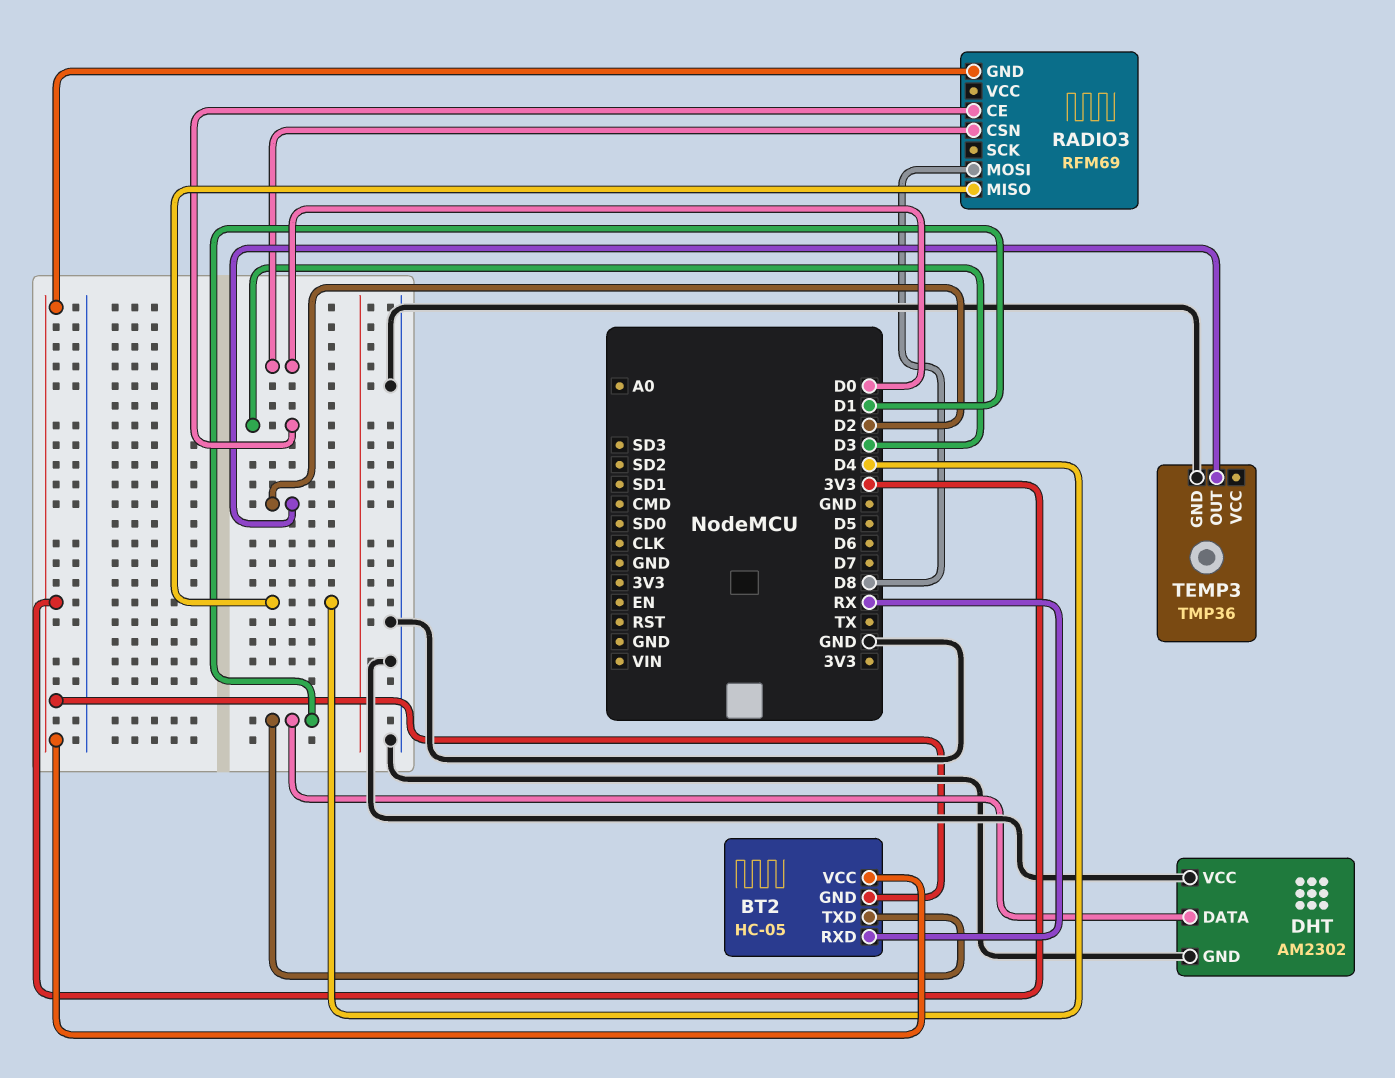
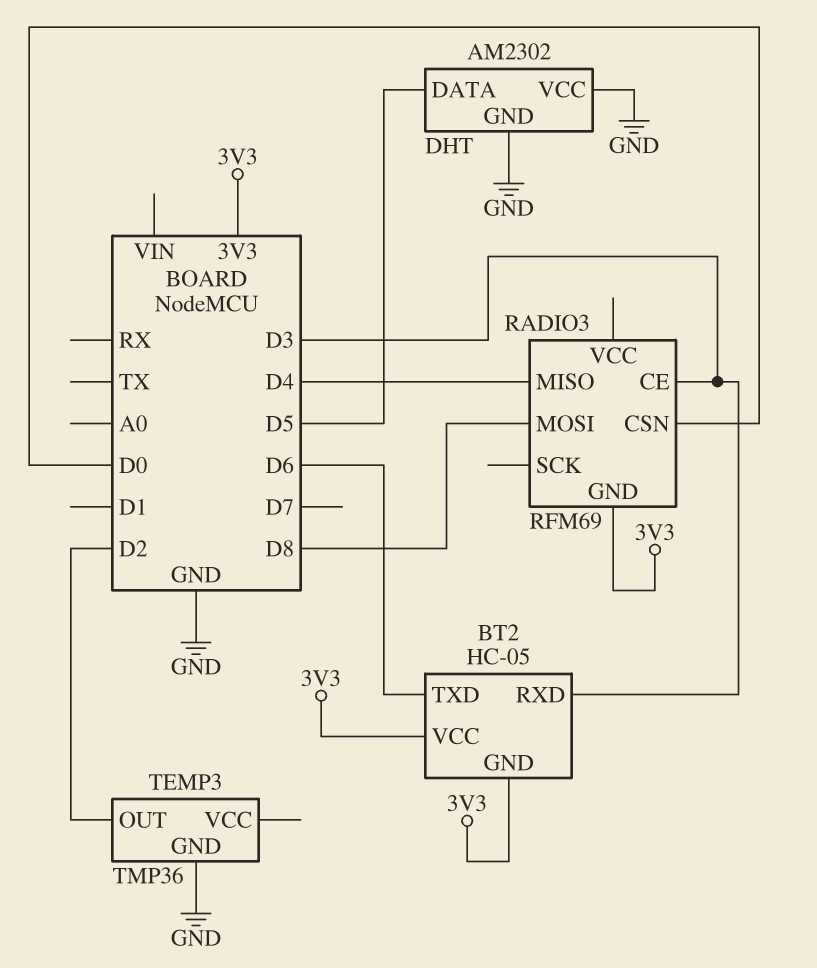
BT2 pin RXD: RX -> D3
BT2 pin TXD: D1 -> D6
DHT pin DATA: D1 -> D5

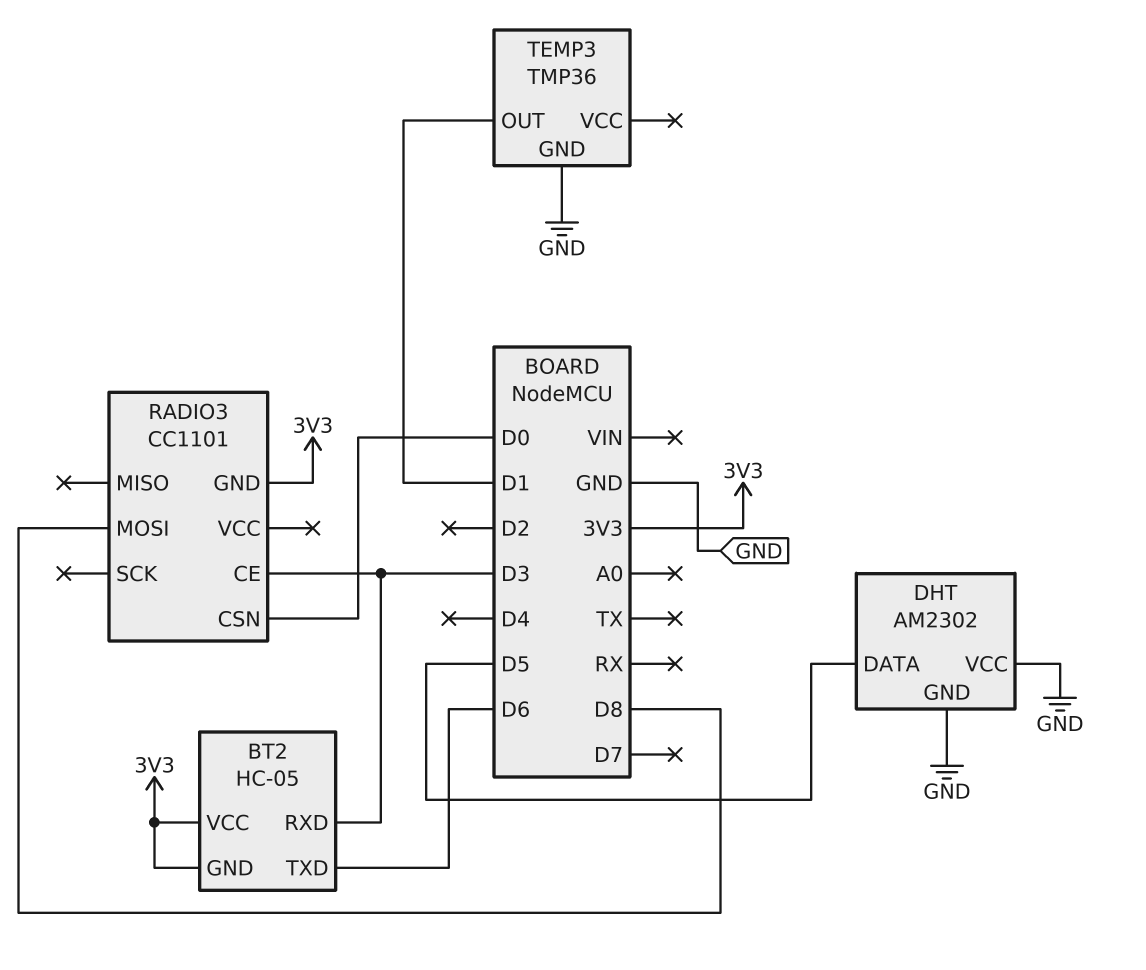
RADIO3: RFM69 -> CC1101
RADIO3 pin MISO: D4 -> none
TEMP3 pin OUT: D2 -> D1

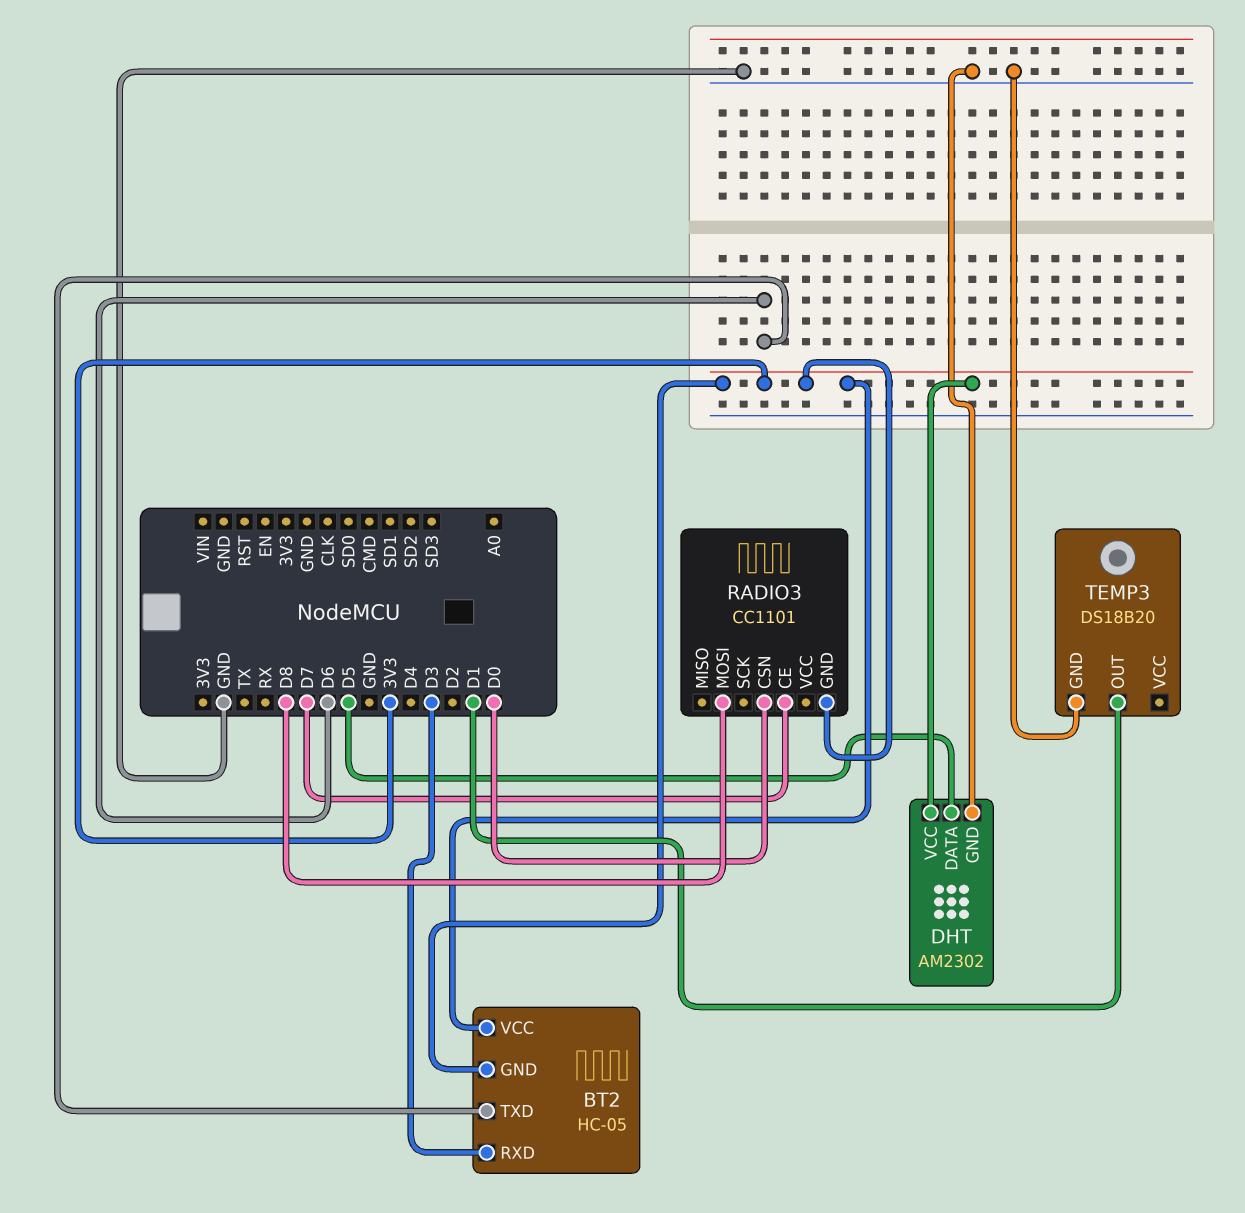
DHT pin VCC: GND -> 3V3
RADIO3 pin CE: D3 -> D7
TEMP3: TMP36 -> DS18B20

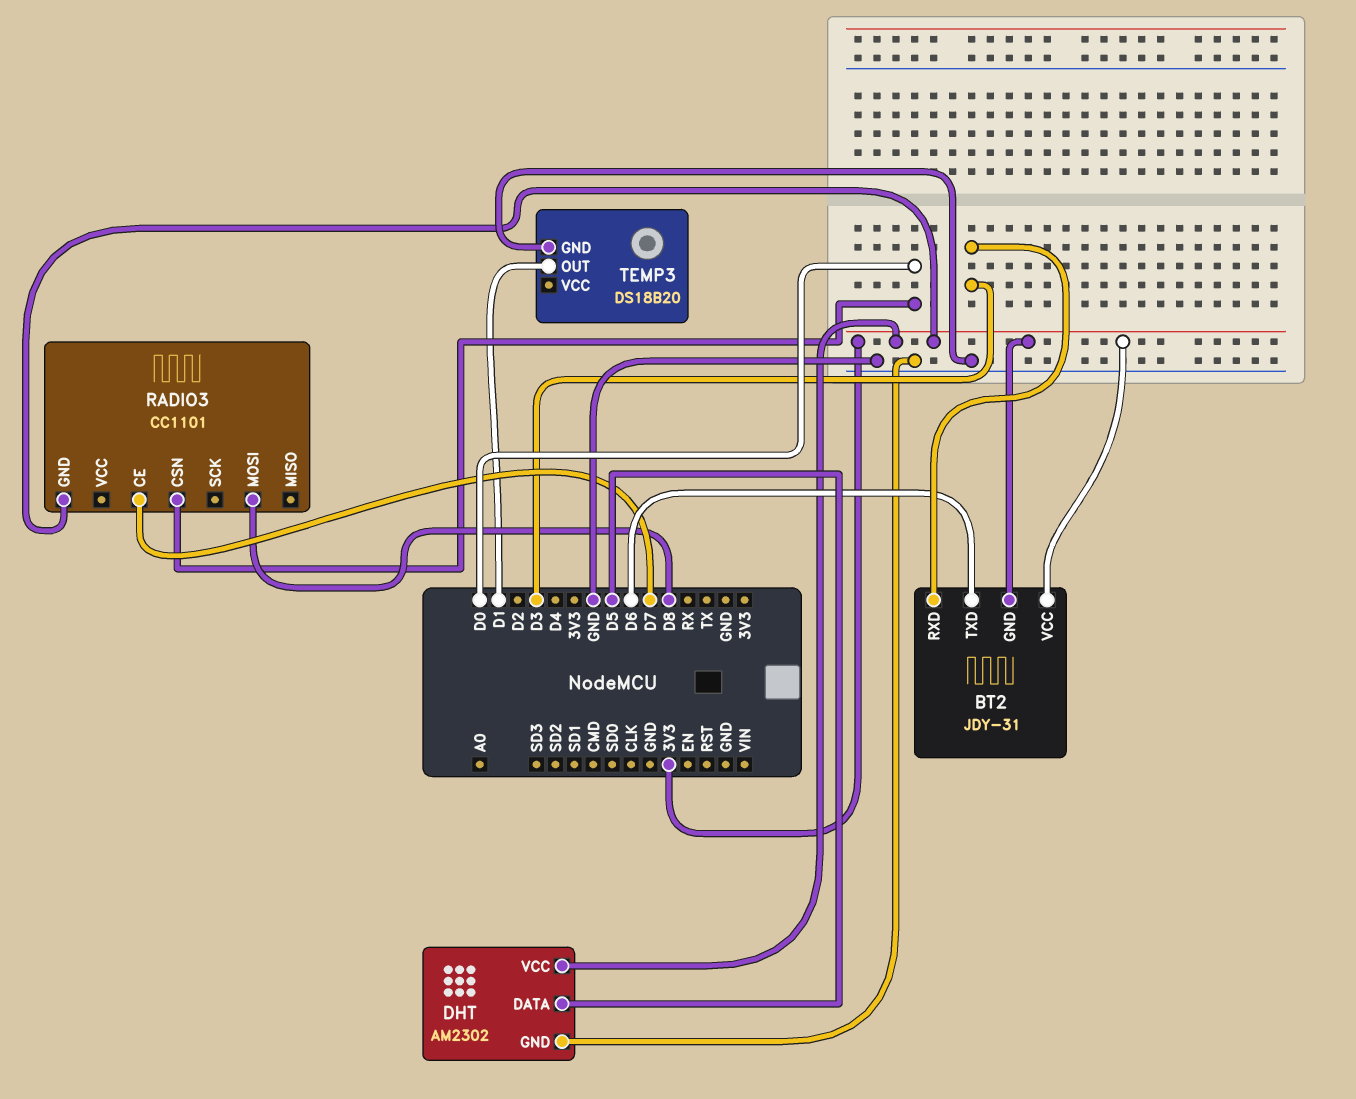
BT2: HC-05 -> JDY-31

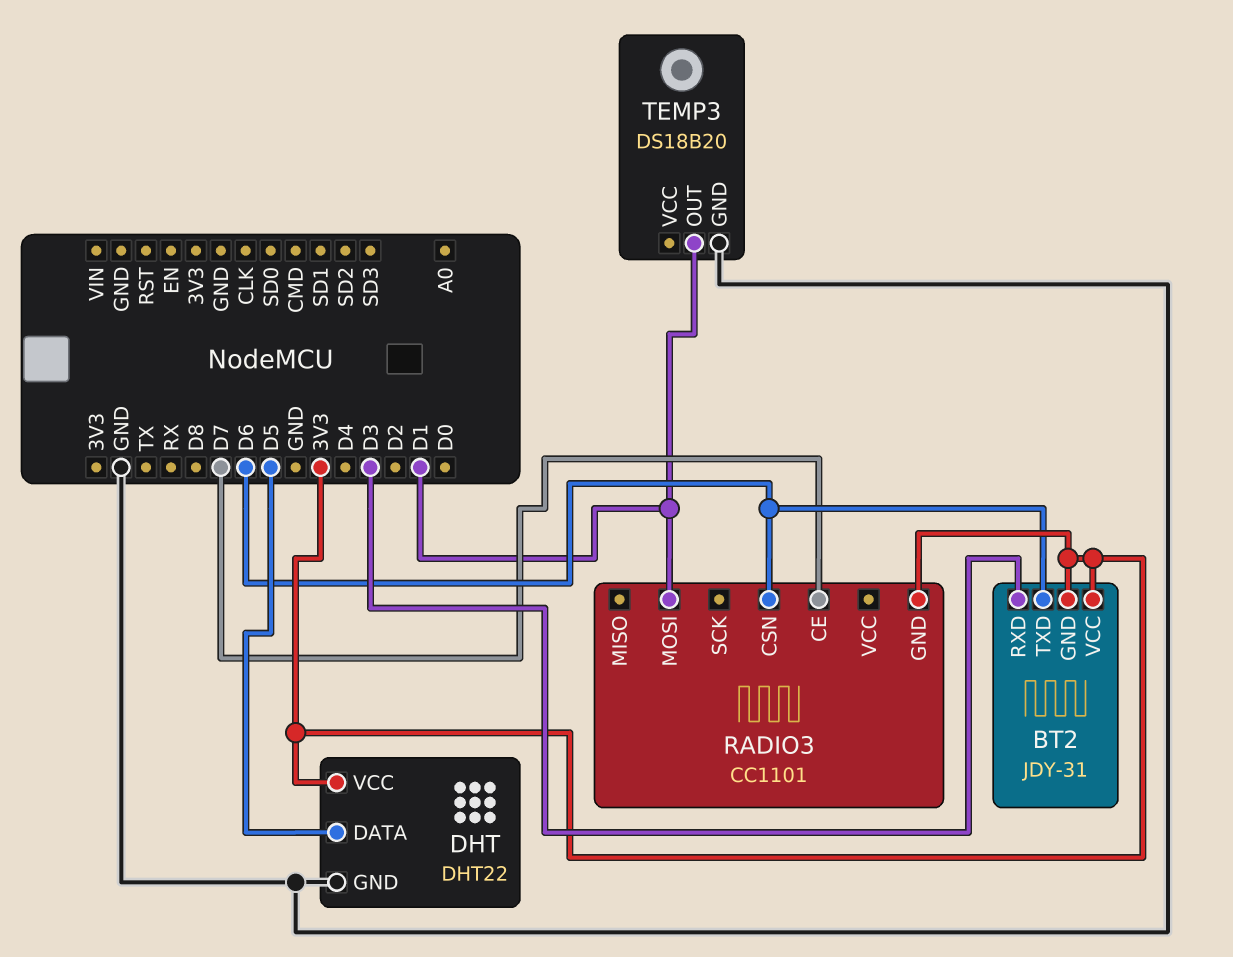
DHT: AM2302 -> DHT22
RADIO3 pin CSN: D0 -> D6
RADIO3 pin MOSI: D8 -> D1

